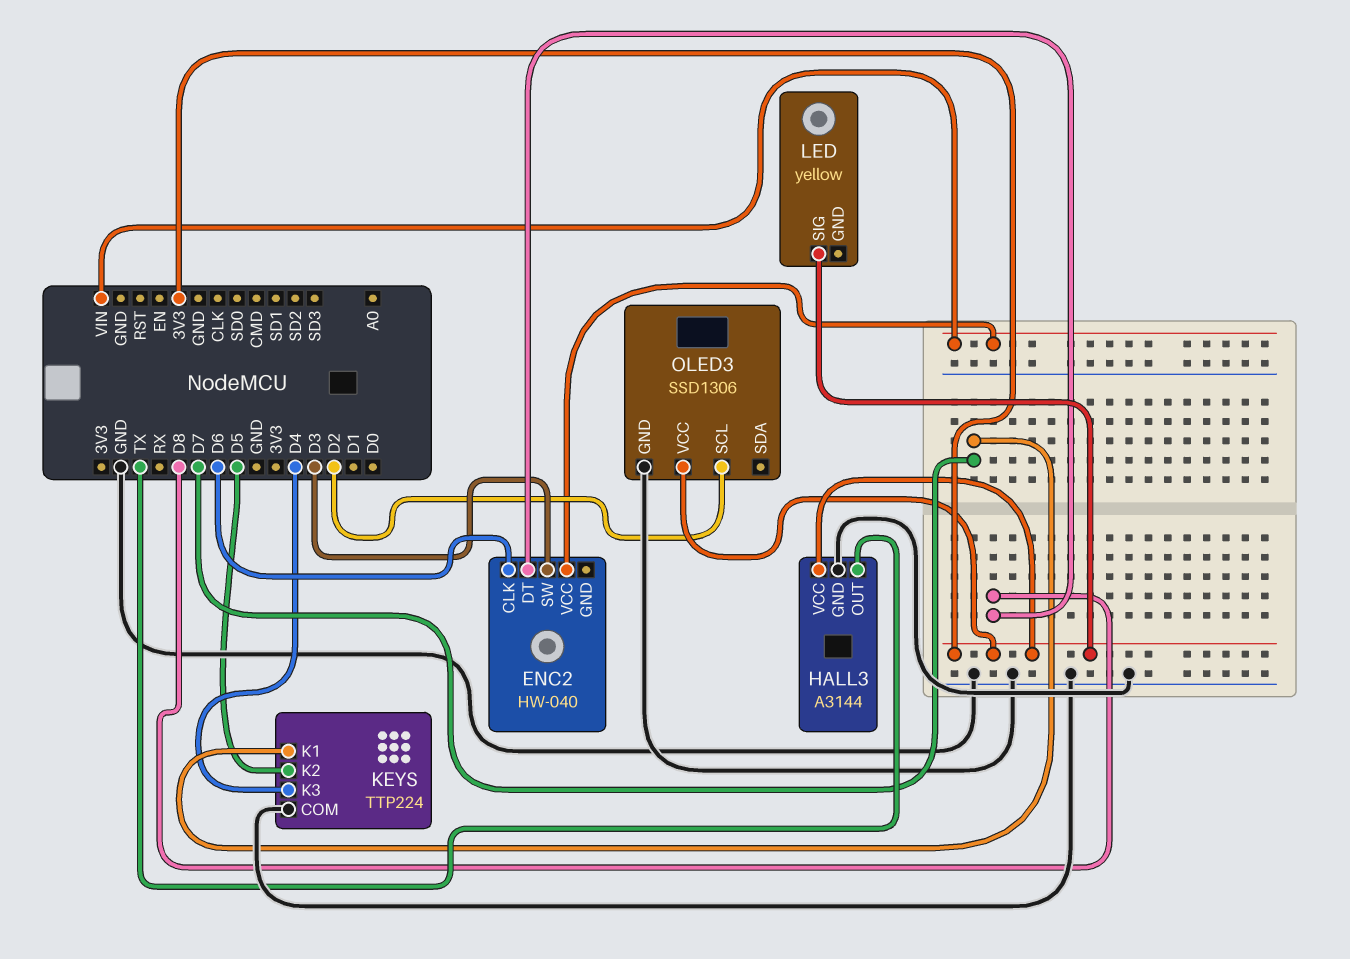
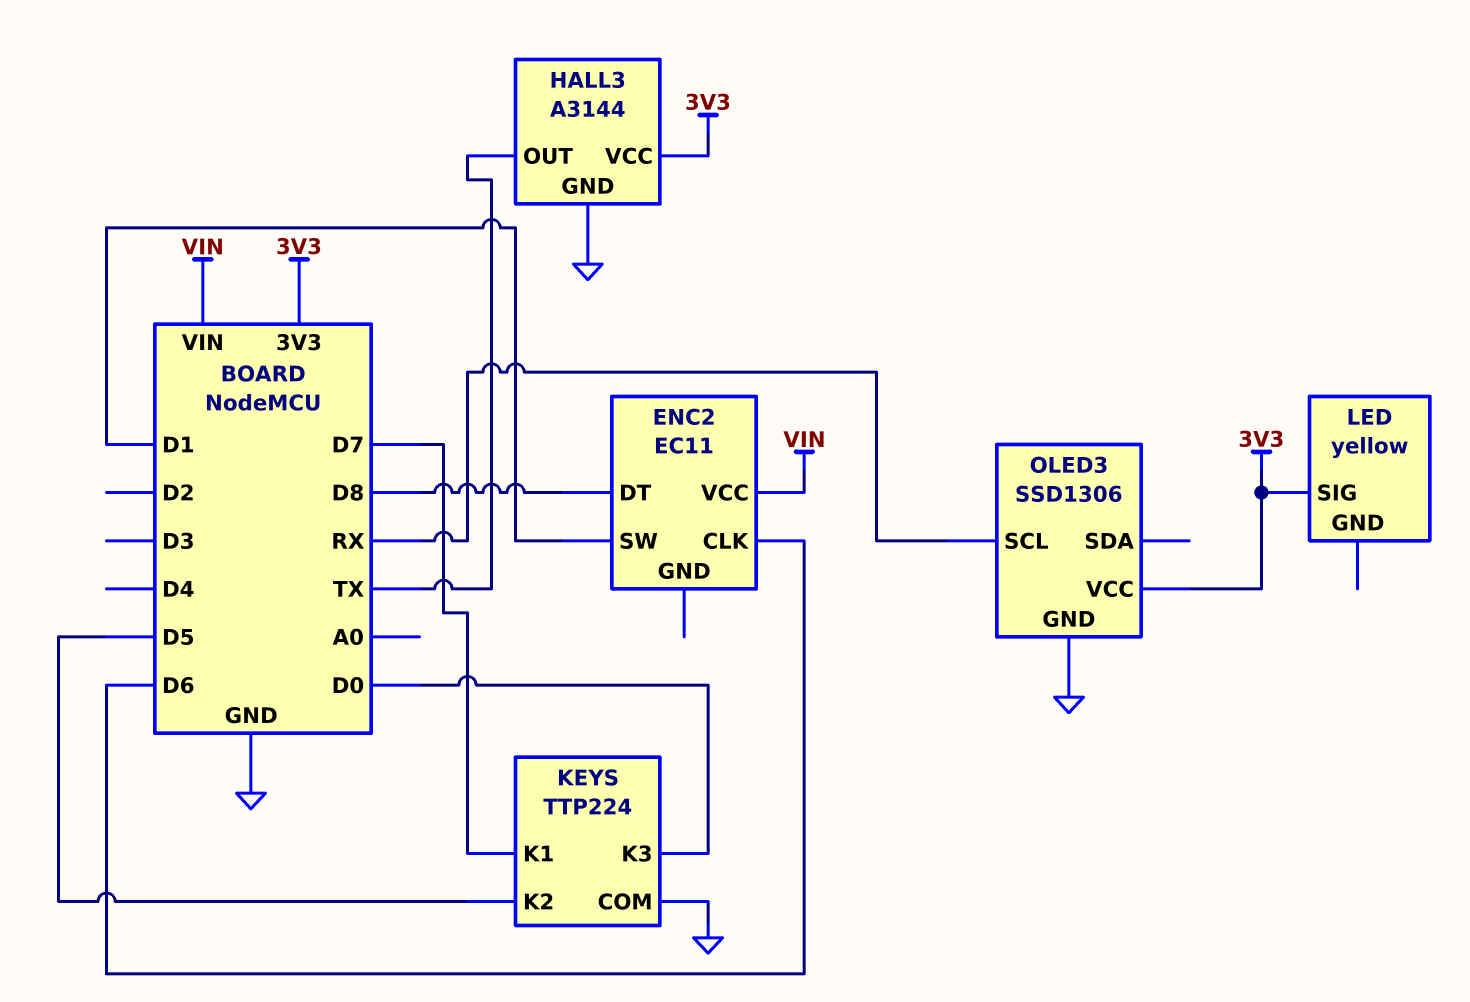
ENC2: HW-040 -> EC11
ENC2 pin SW: D3 -> D1
KEYS pin K3: D4 -> D0
OLED3 pin SCL: D2 -> RX

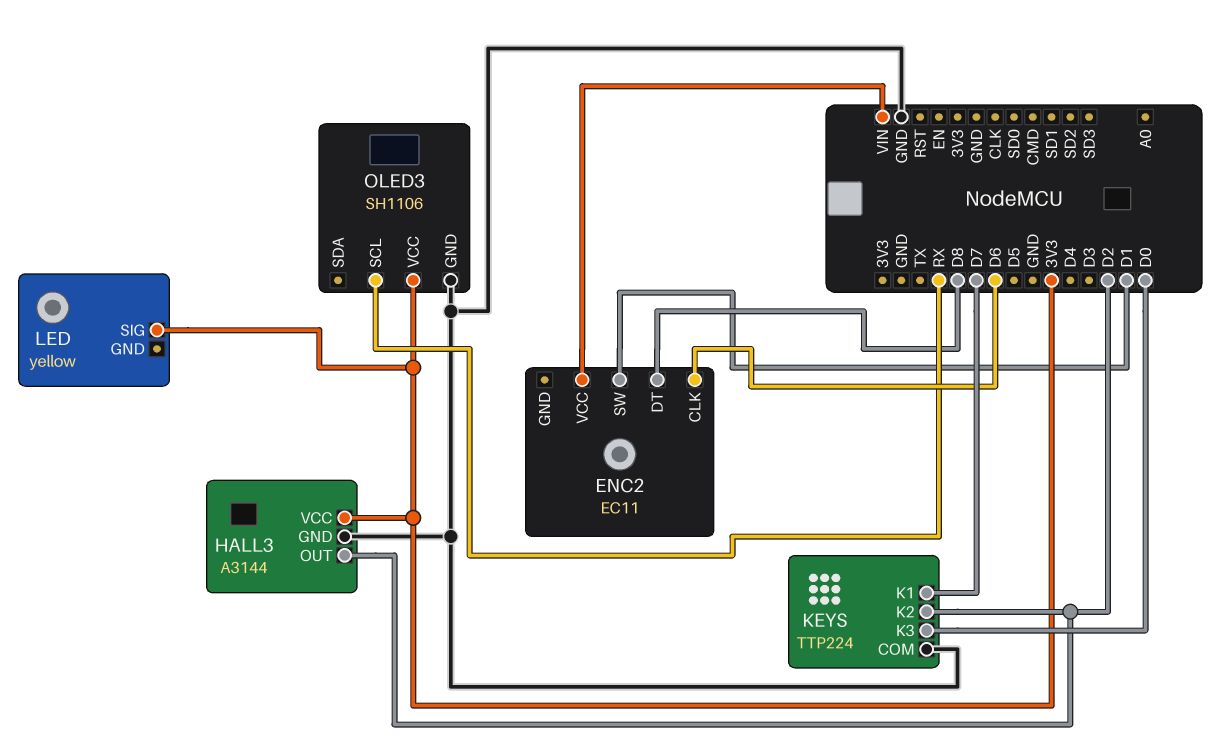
HALL3 pin OUT: TX -> D2
KEYS pin K2: D5 -> D2
OLED3: SSD1306 -> SH1106

